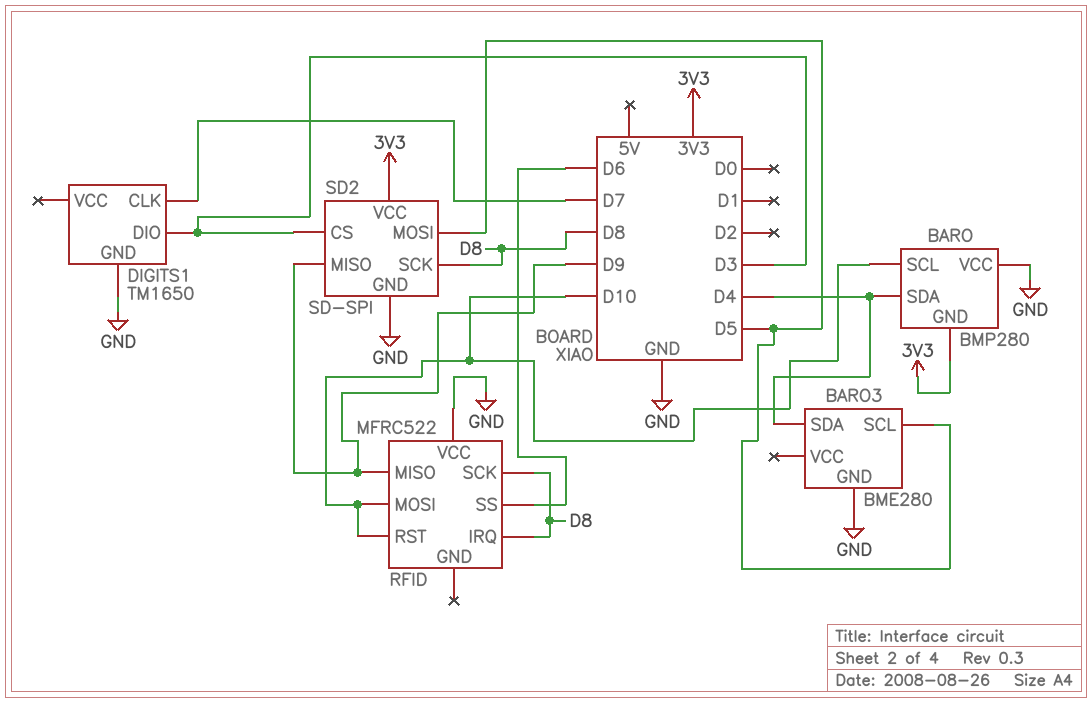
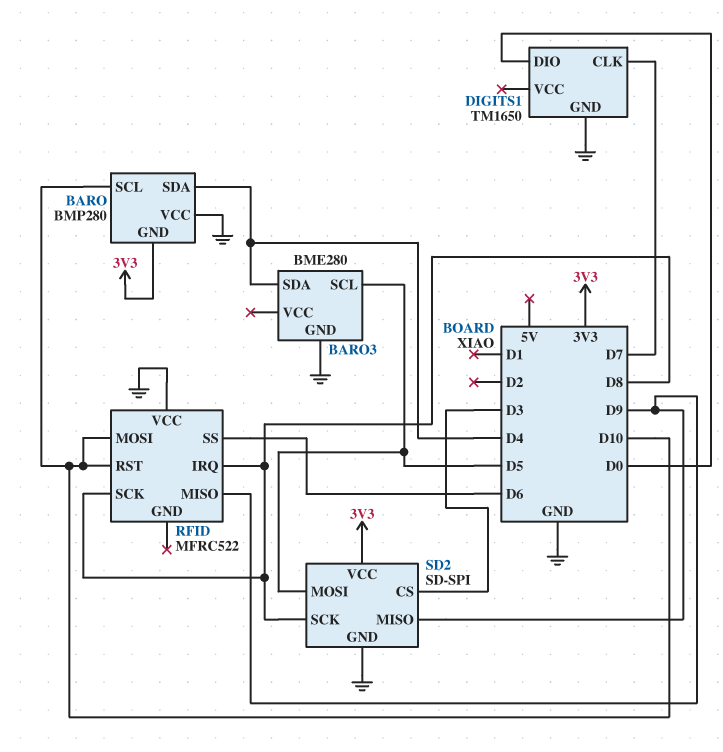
DIGITS1 pin DIO: D3 -> D0

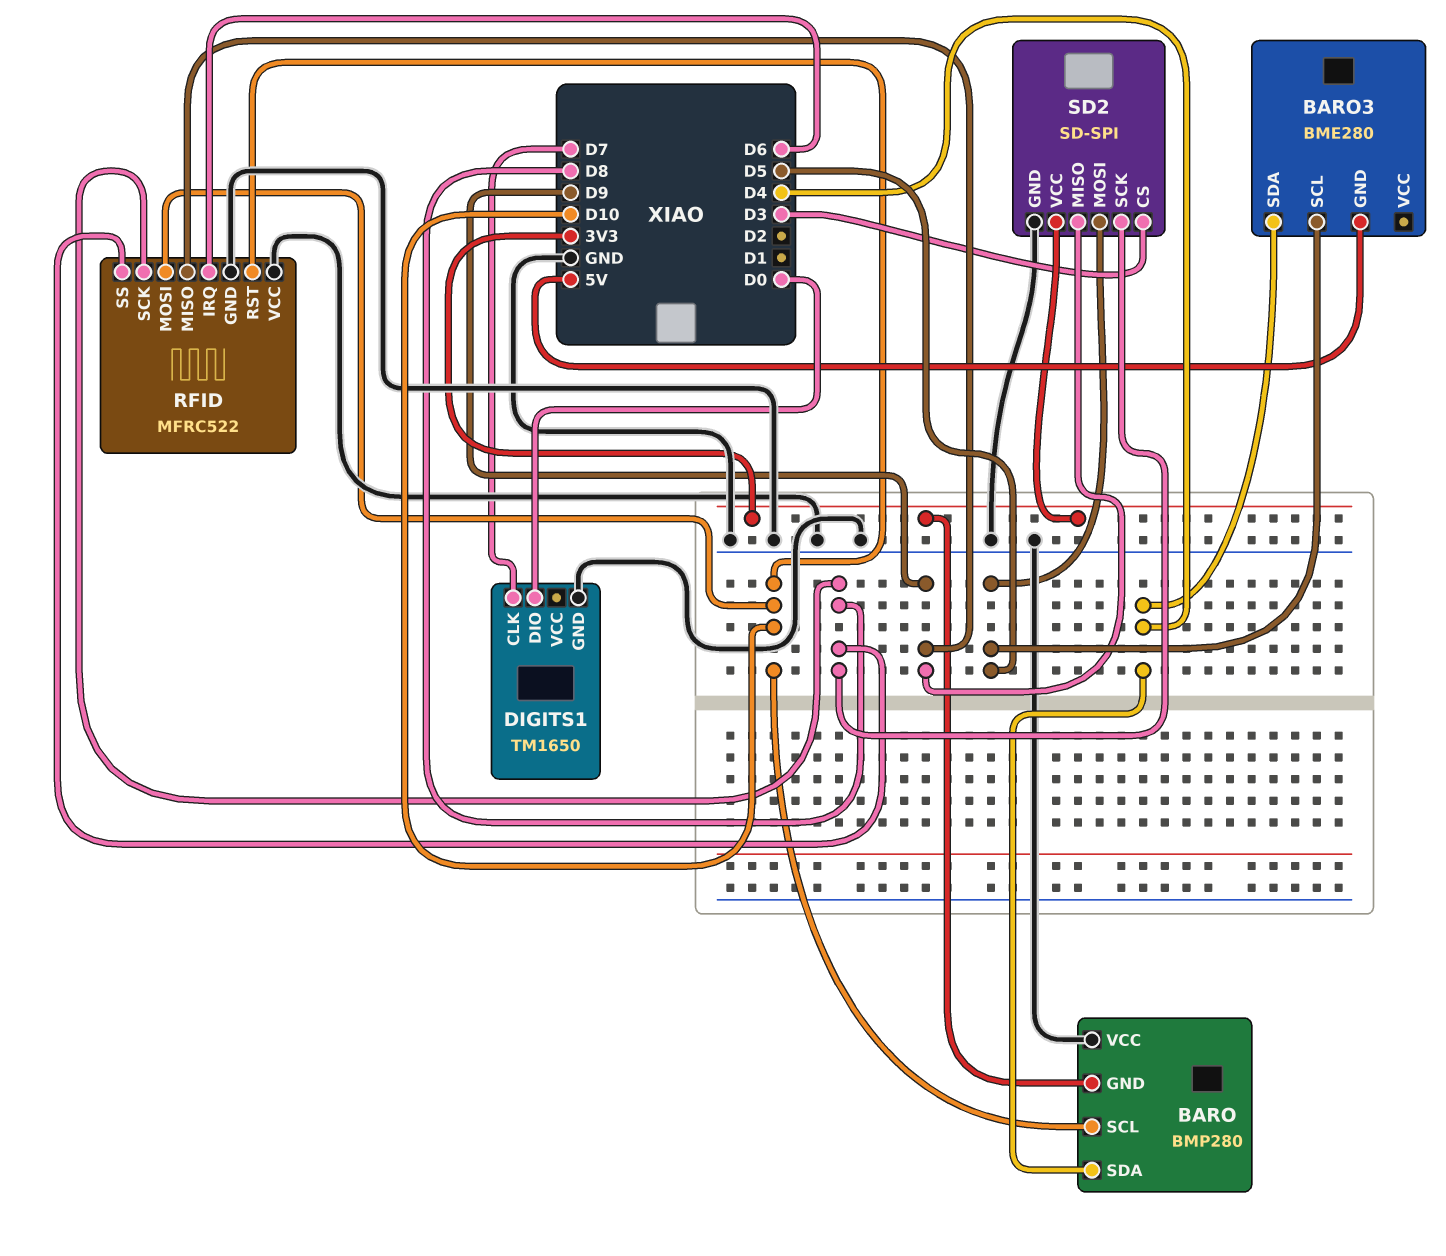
BARO3 pin GND: GND -> 5V
RFID pin GND: none -> GND
RFID pin IRQ: D8 -> D6
RFID pin SS: D6 -> D8

